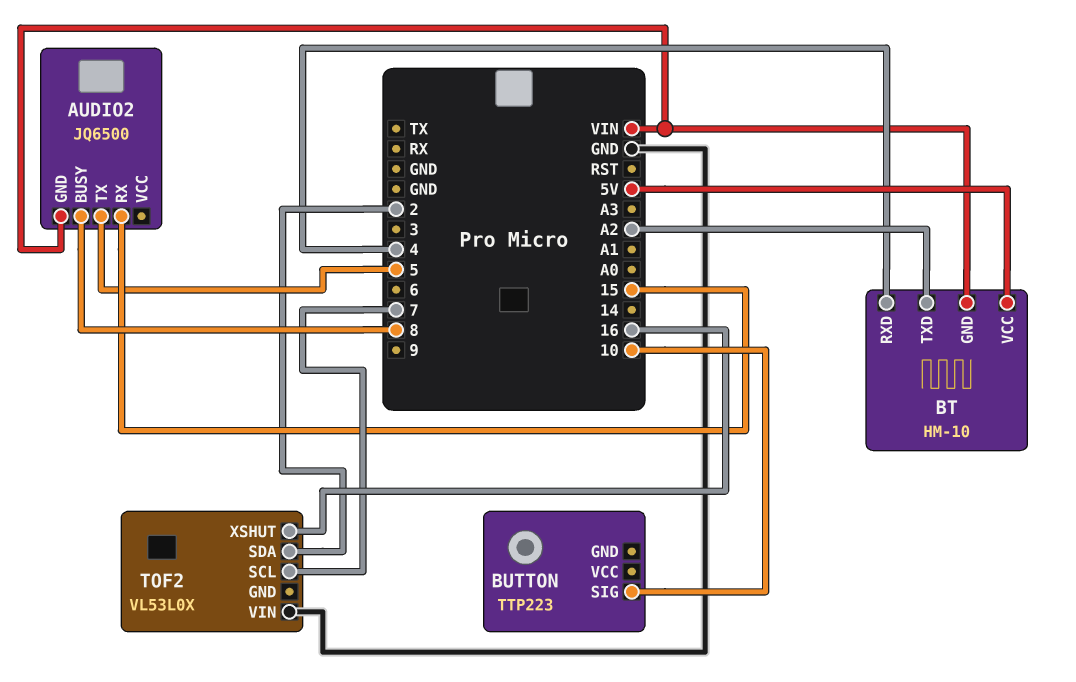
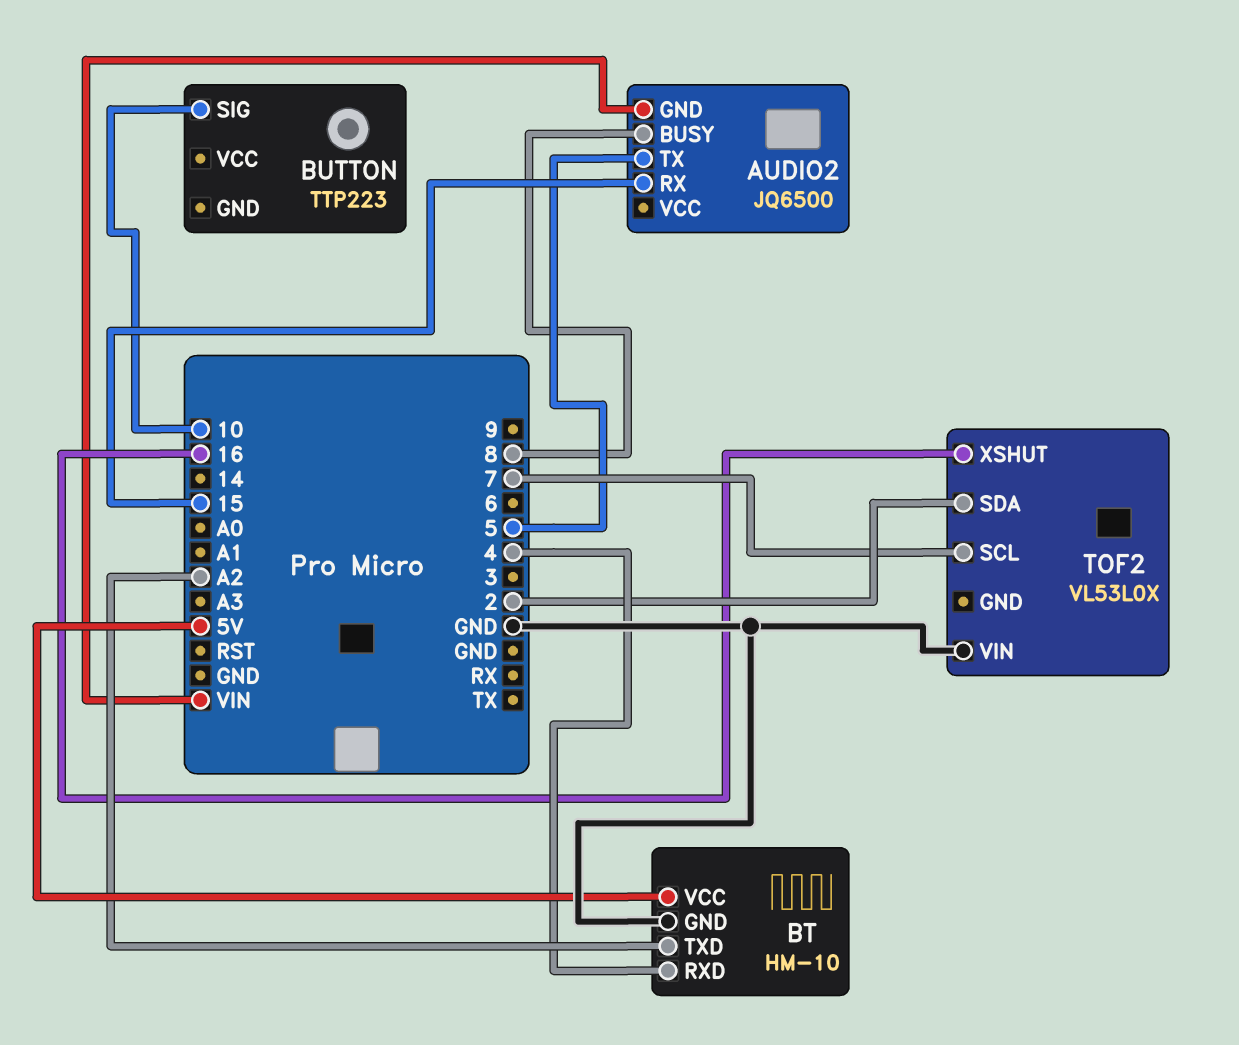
BT pin GND: VIN -> GND

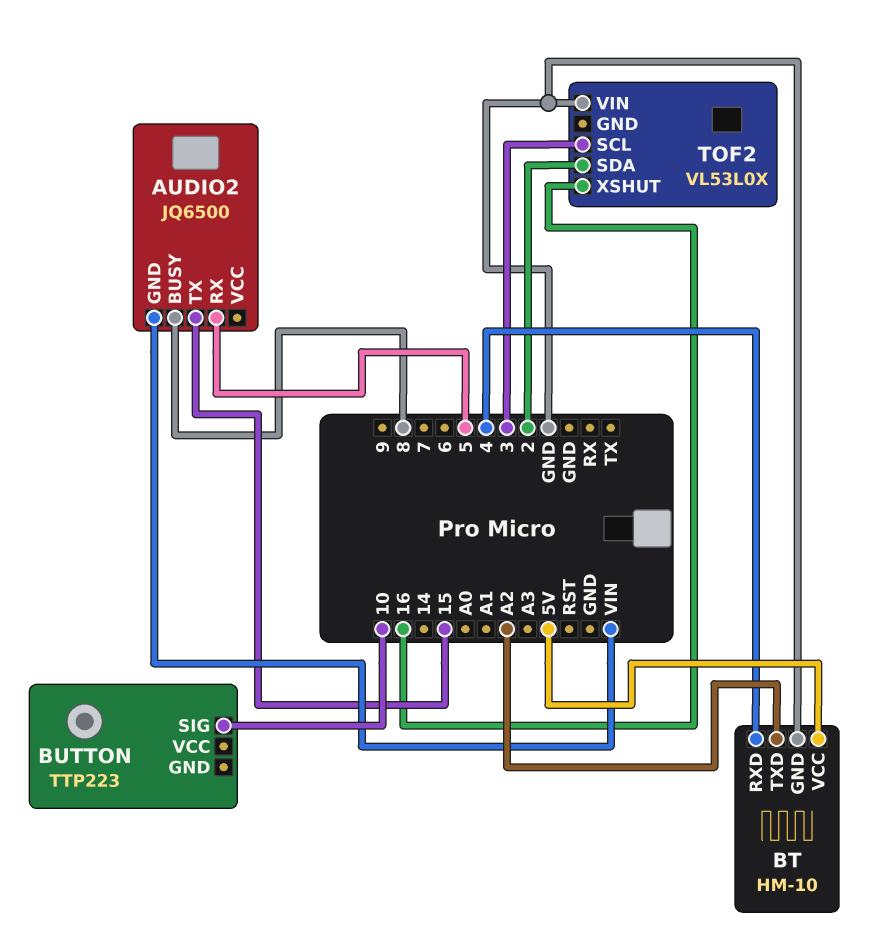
AUDIO2 pin RX: 15 -> 5
AUDIO2 pin TX: 5 -> 15
TOF2 pin SCL: 7 -> 3

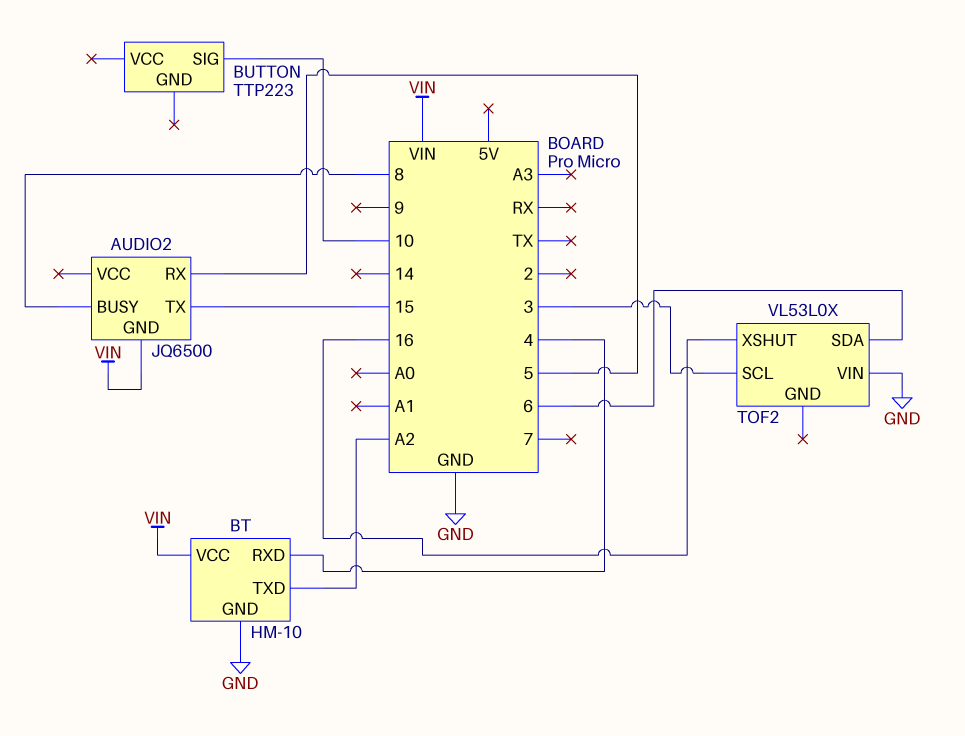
BT pin VCC: 5V -> VIN
TOF2 pin SDA: 2 -> 6

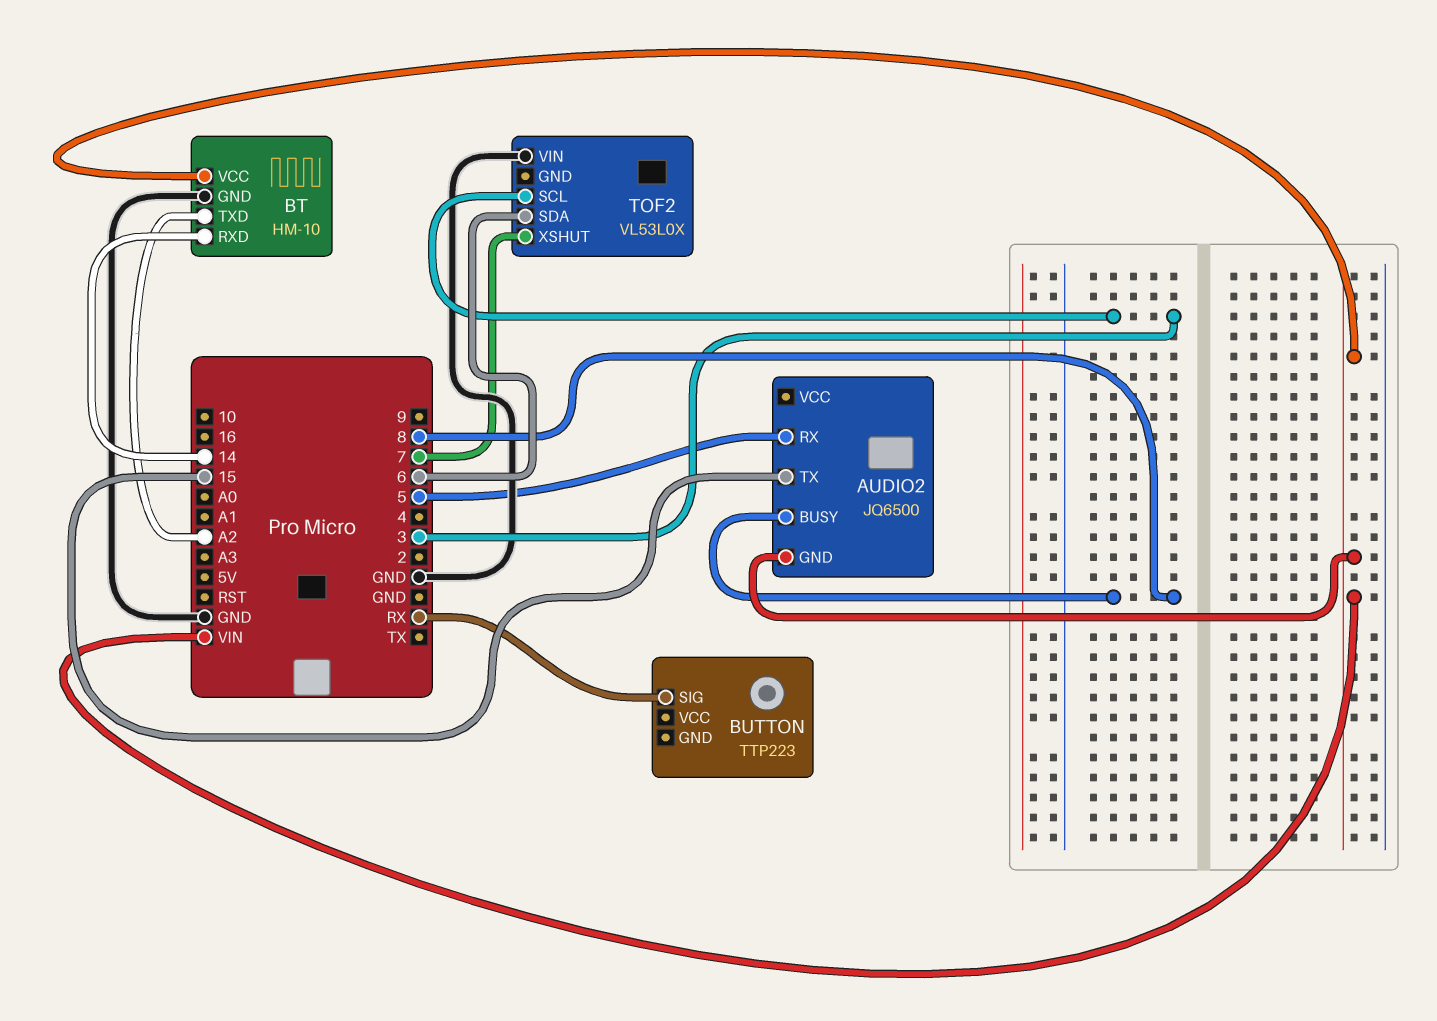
BT pin RXD: 4 -> 14
BUTTON pin SIG: 10 -> RX
TOF2 pin XSHUT: 16 -> 7

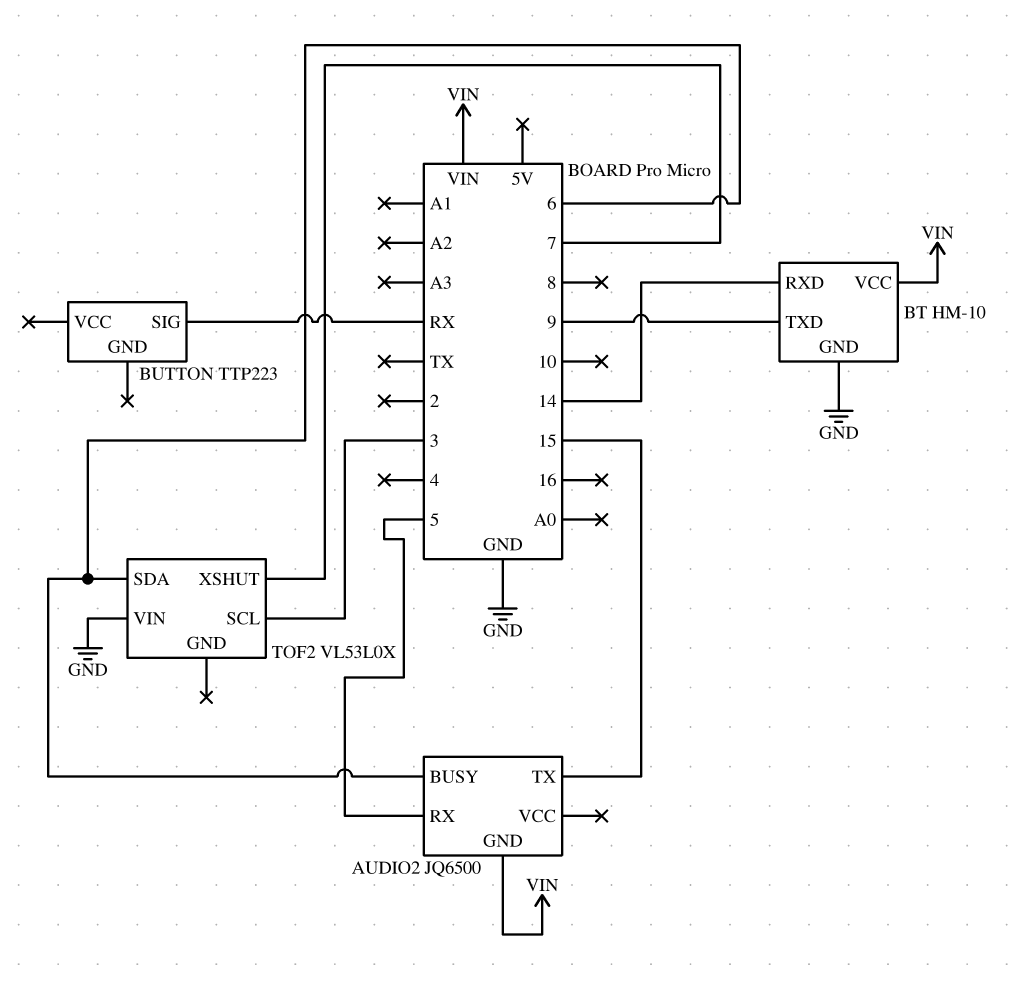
AUDIO2 pin BUSY: 8 -> 6
BT pin TXD: A2 -> 9

